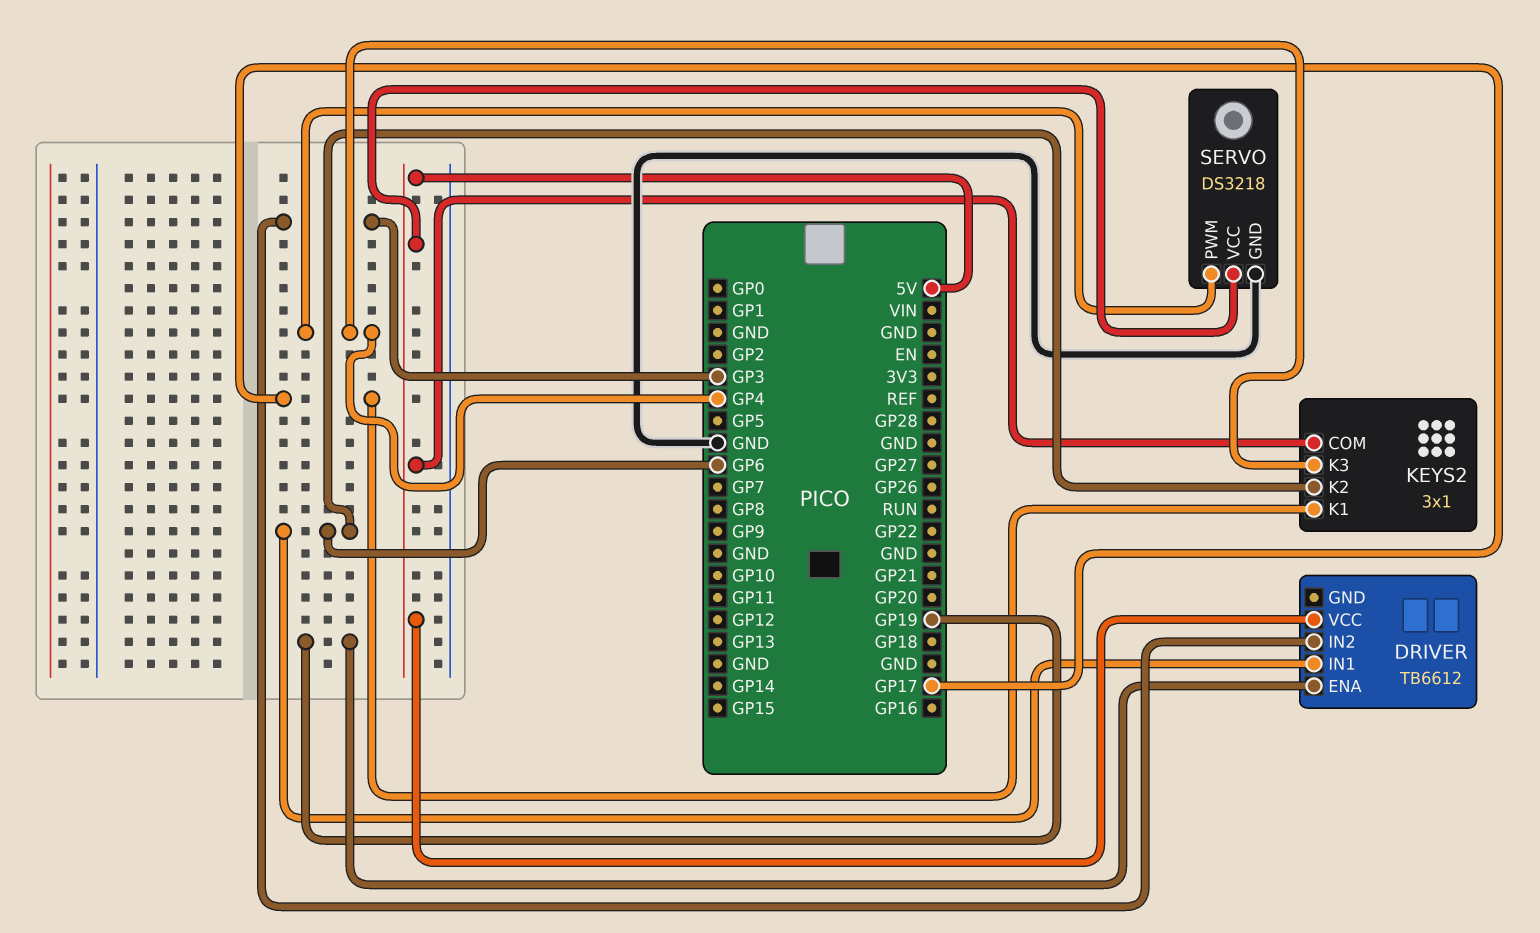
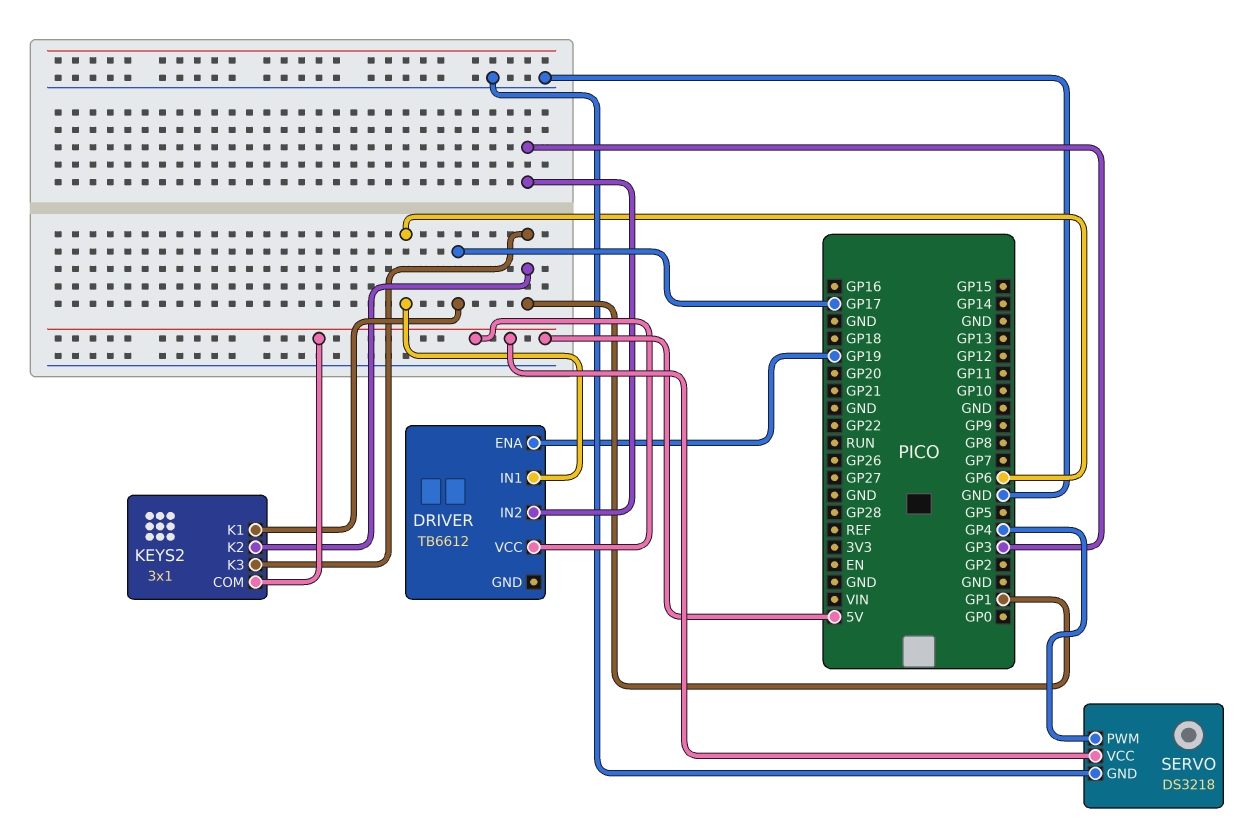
KEYS2 pin K2: GP6 -> GP1
KEYS2 pin K3: GP4 -> GP1

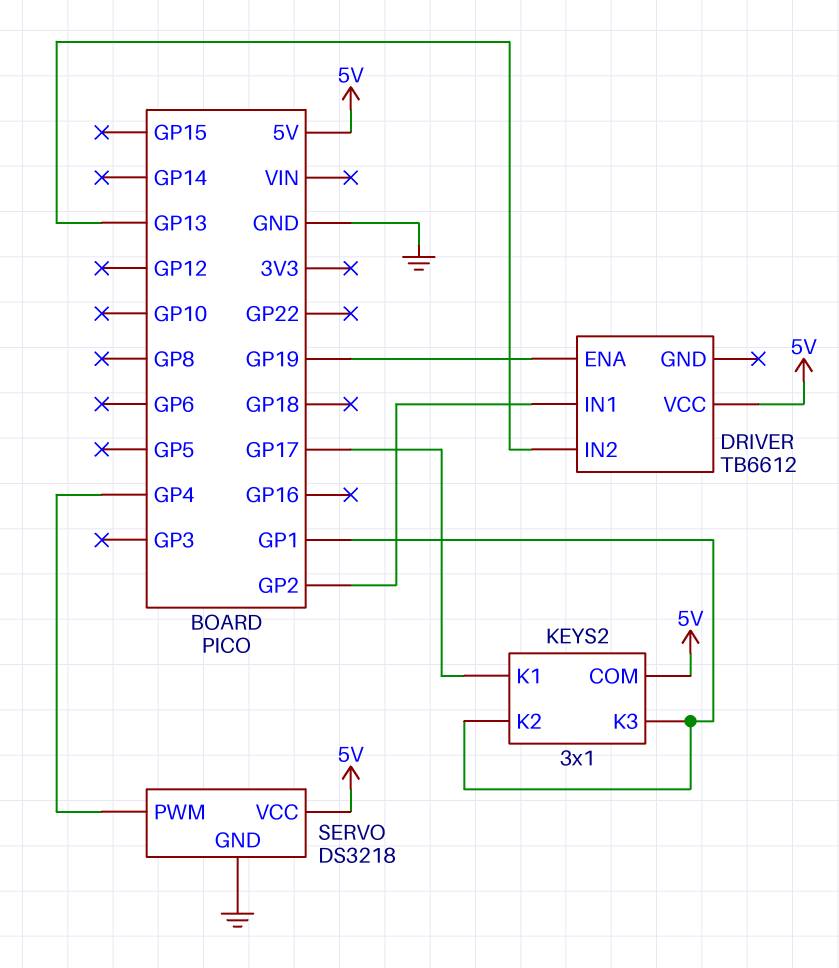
DRIVER pin IN1: GP6 -> GP2
DRIVER pin IN2: GP3 -> GP13

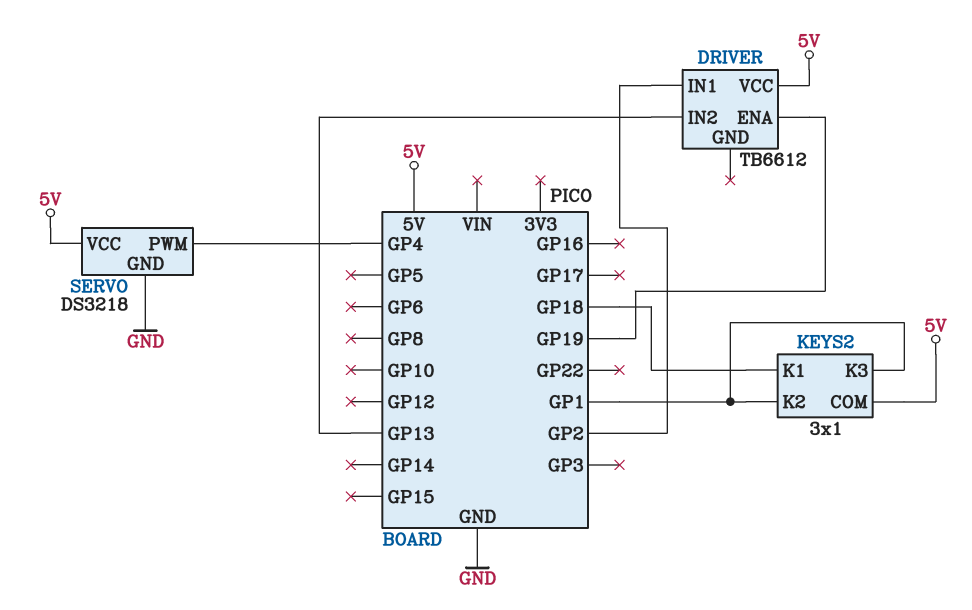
KEYS2 pin K1: GP17 -> GP18

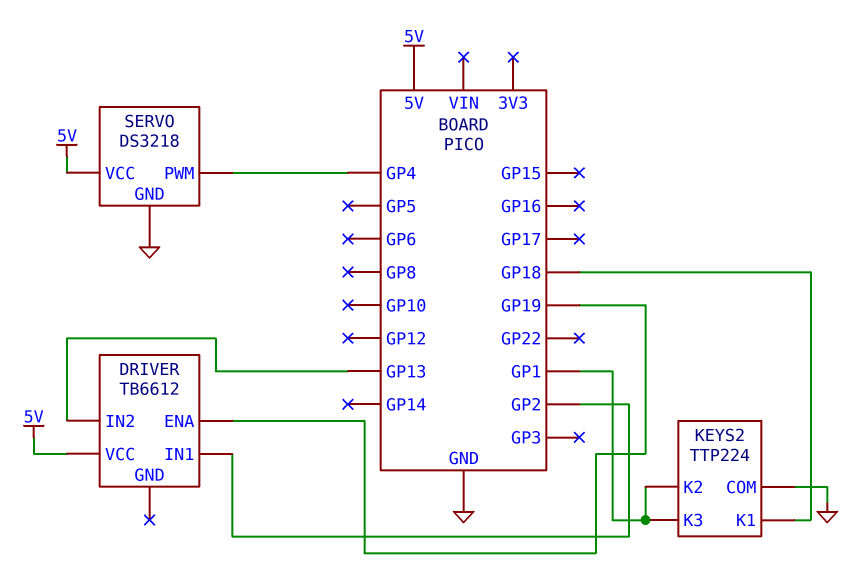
KEYS2: 3x1 -> TTP224
KEYS2 pin COM: 5V -> GND

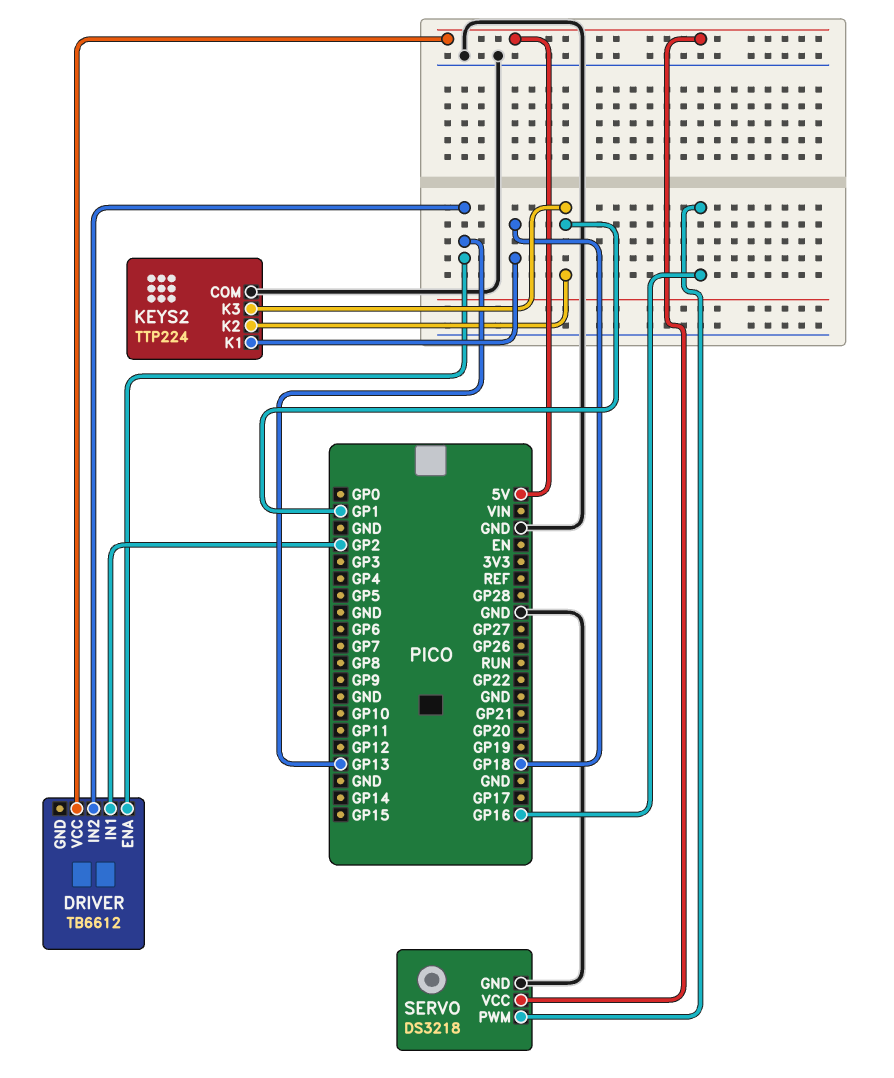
DRIVER pin ENA: GP19 -> GP13
SERVO pin PWM: GP4 -> GP16

